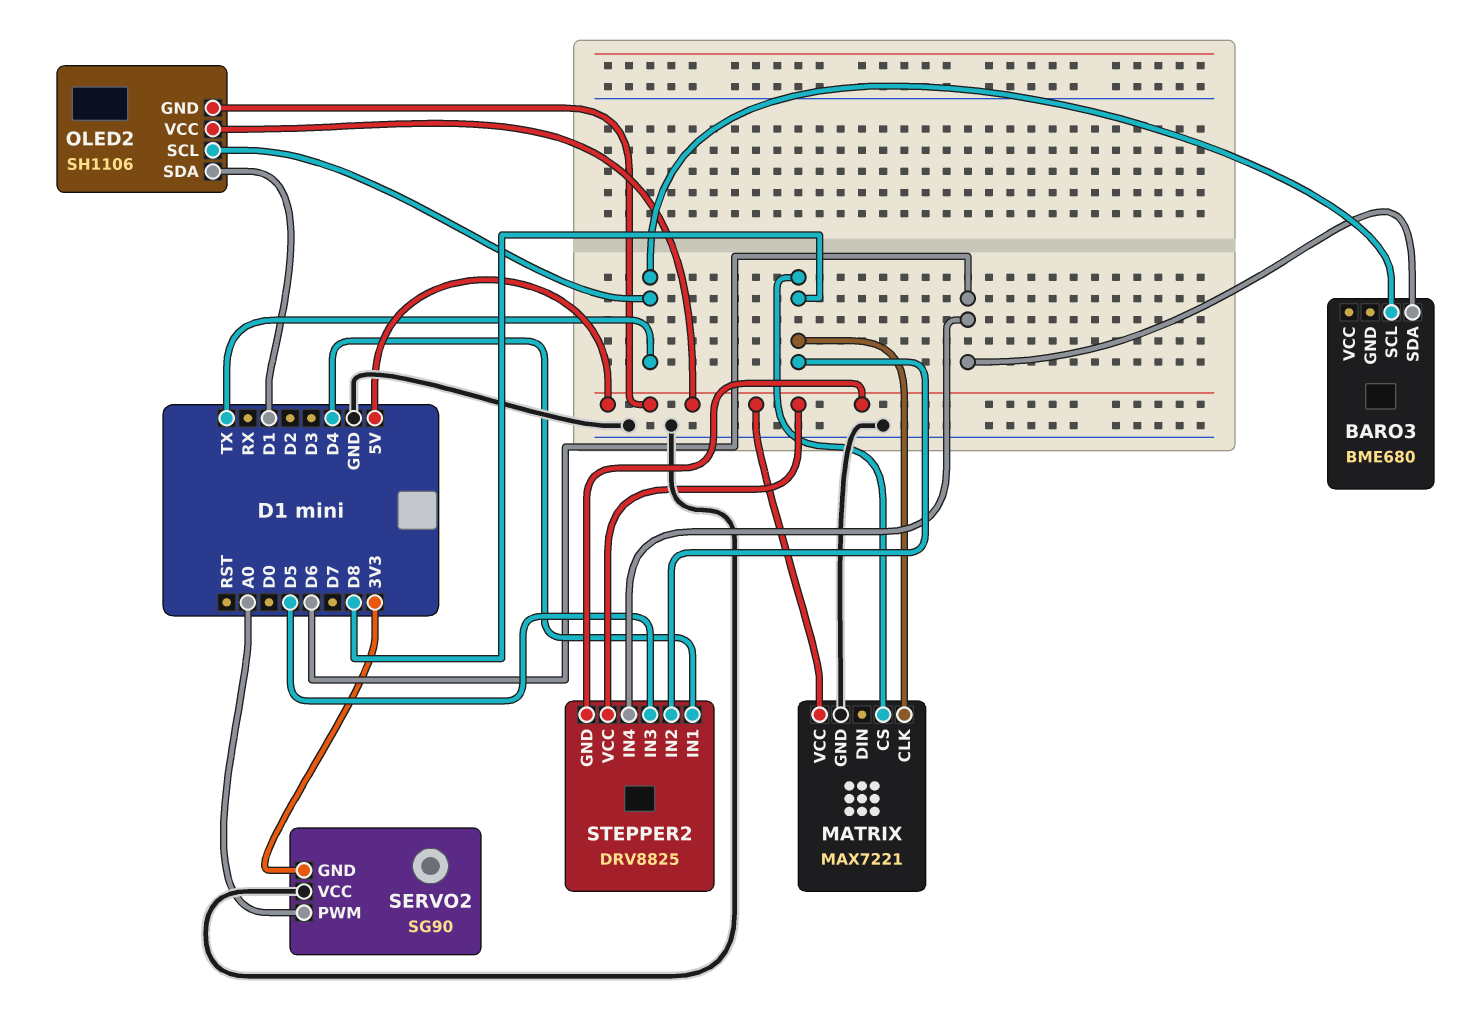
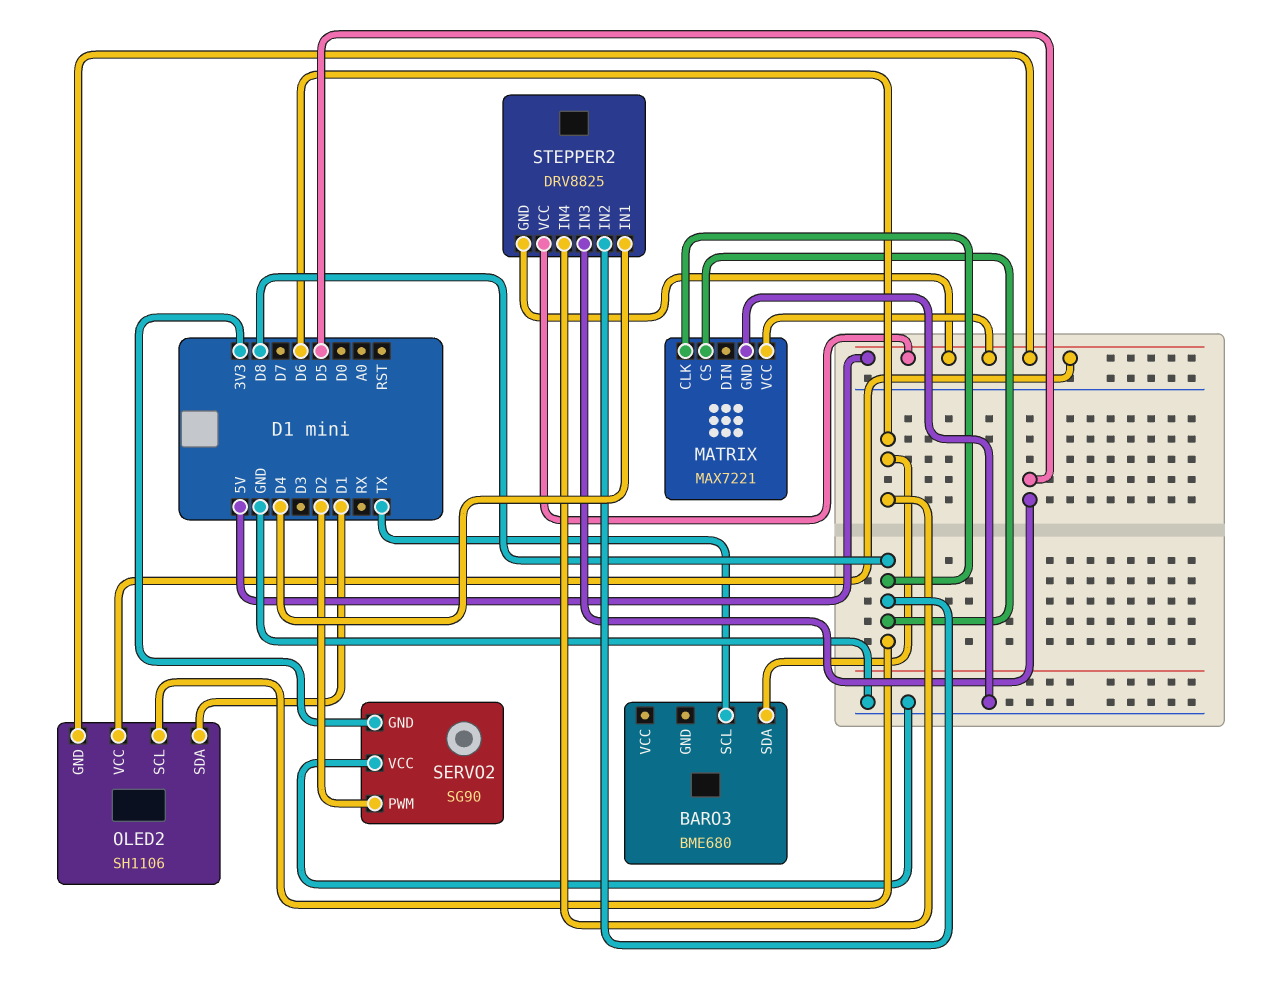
OLED2 pin SCL: TX -> D8
SERVO2 pin PWM: A0 -> D2

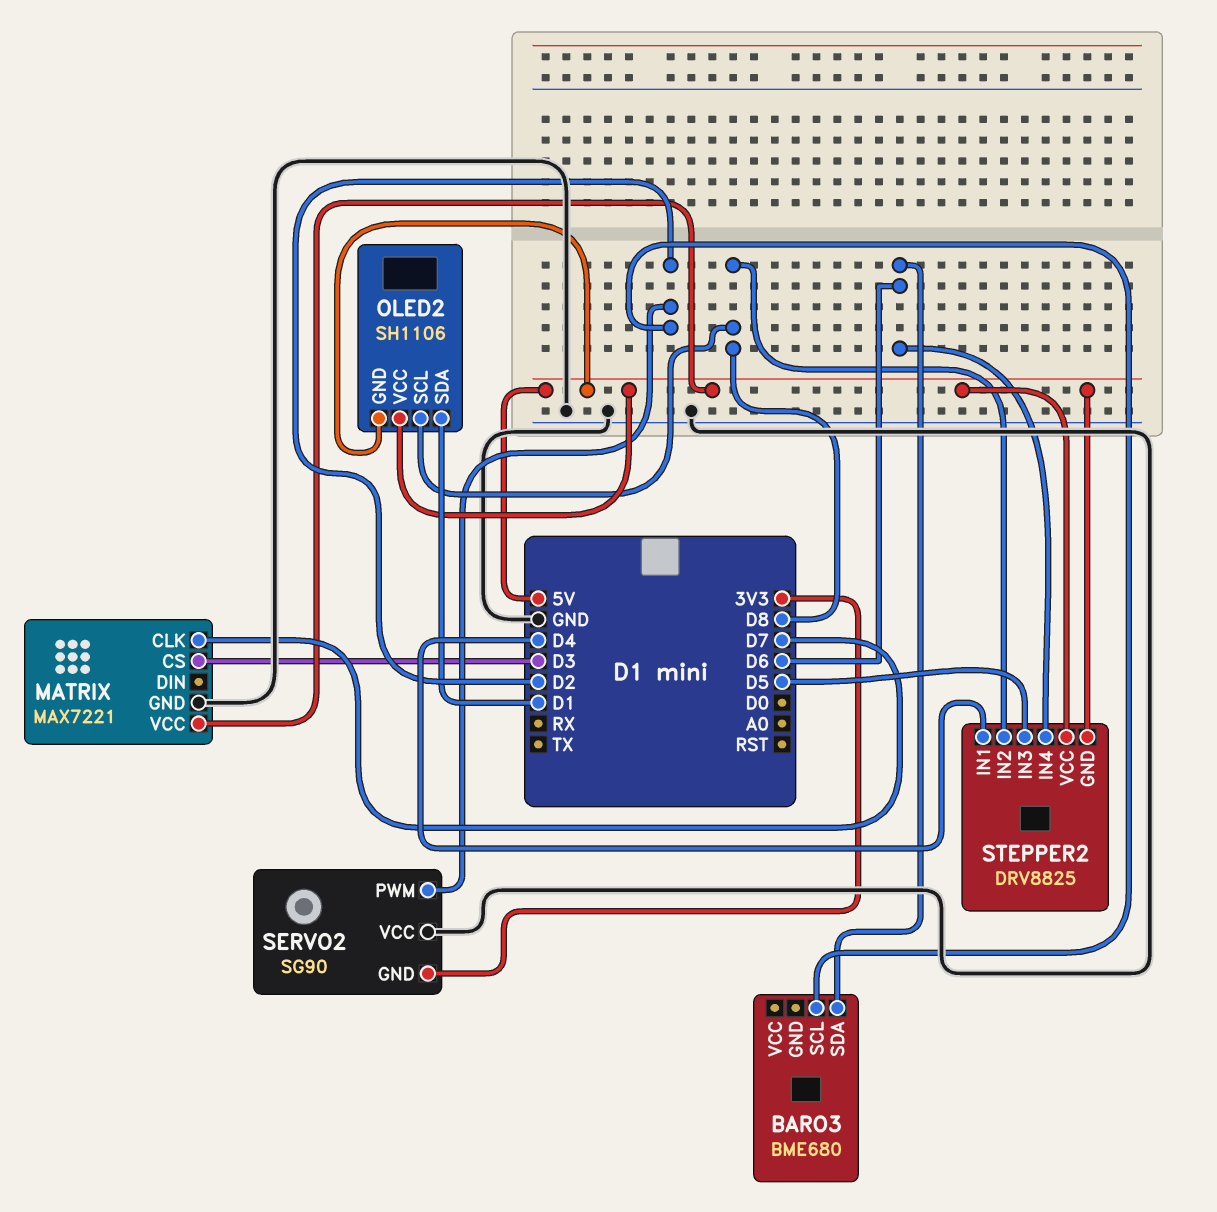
BARO3 pin SCL: TX -> D2
MATRIX pin CLK: D8 -> D7
MATRIX pin CS: D8 -> D3

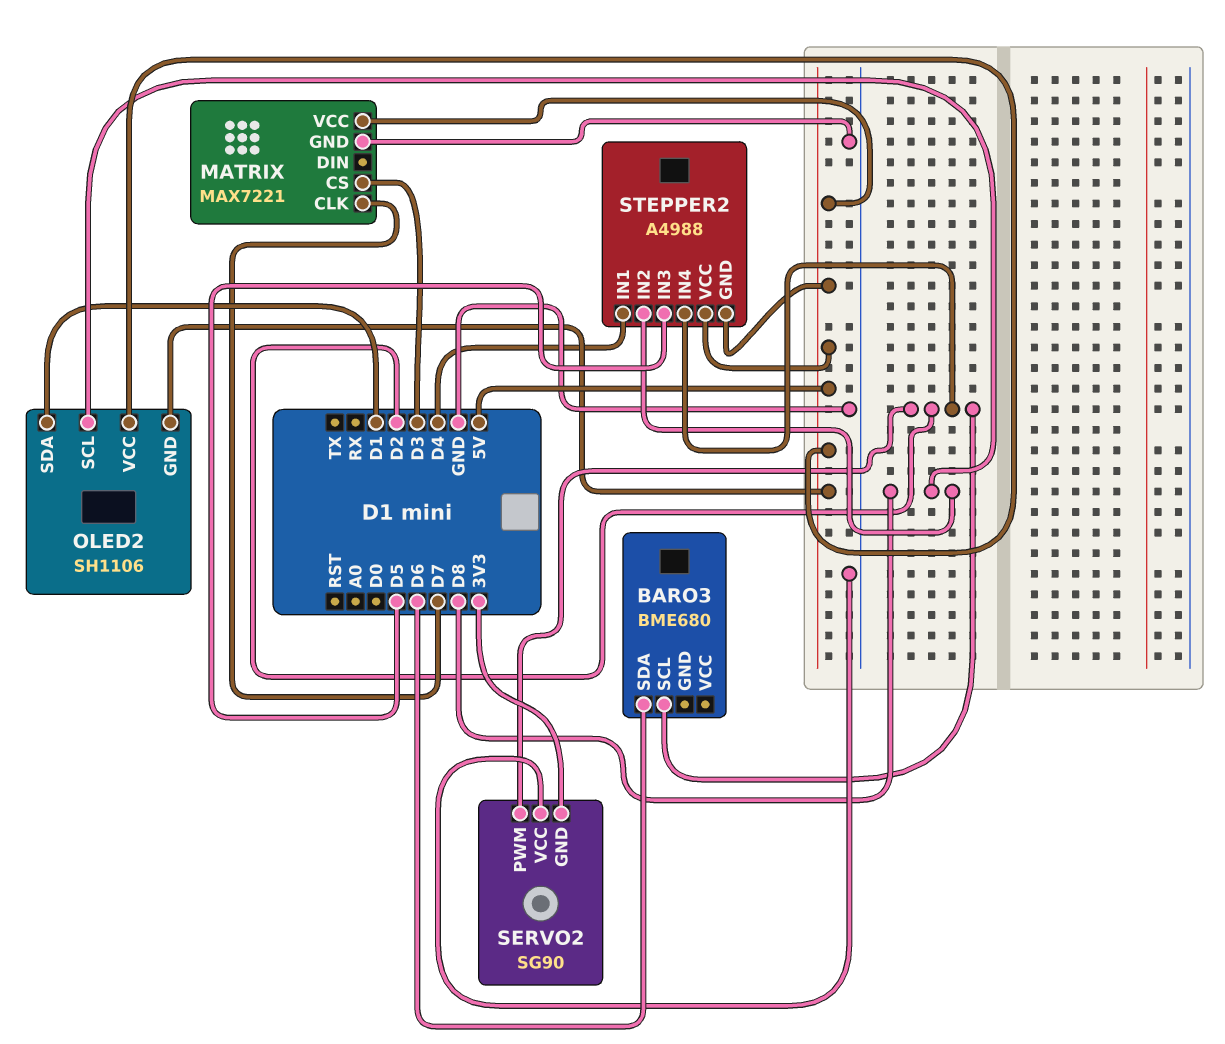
STEPPER2: DRV8825 -> A4988
STEPPER2 pin IN4: D6 -> D2

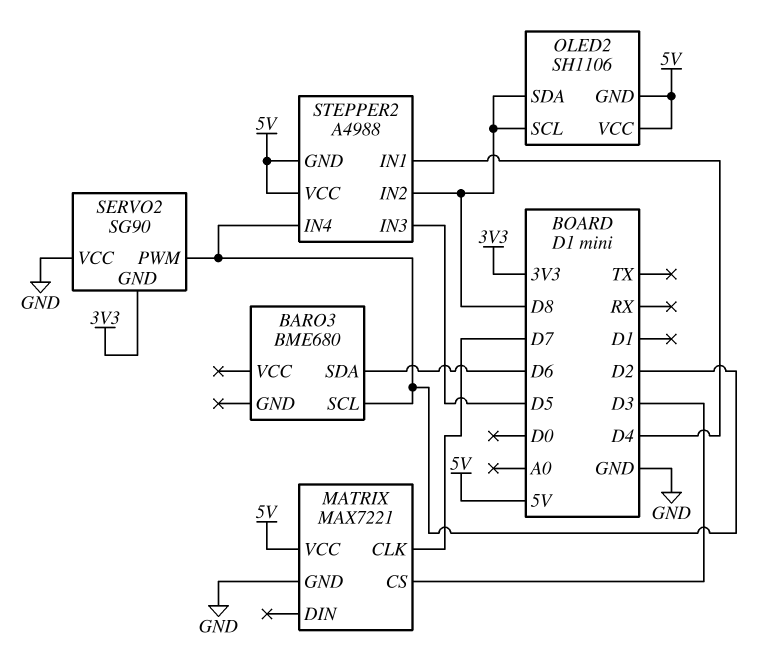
OLED2 pin SDA: D1 -> D8

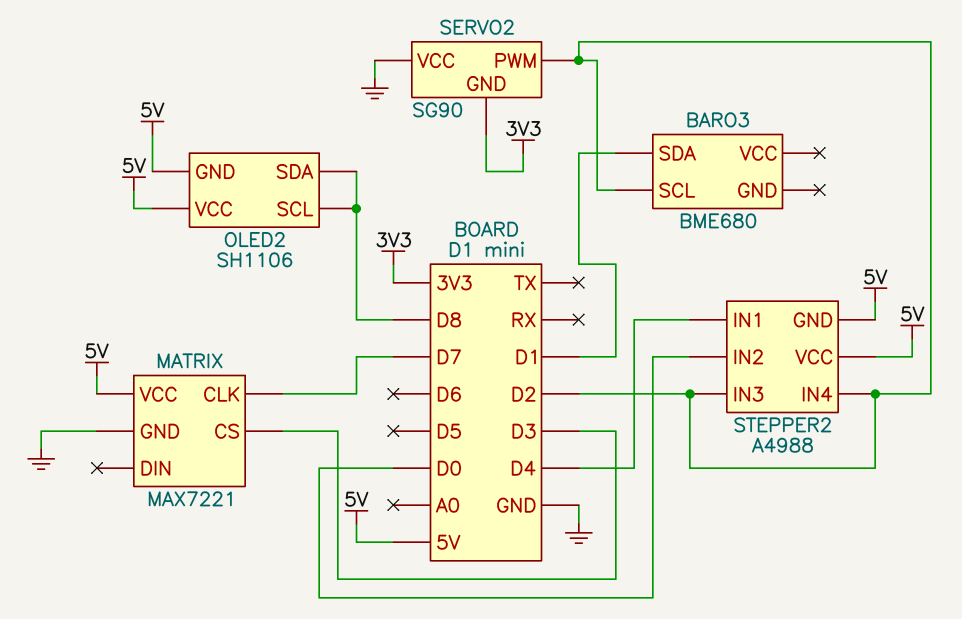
BARO3 pin SDA: D6 -> D1
STEPPER2 pin IN2: D8 -> D0
STEPPER2 pin IN3: D5 -> D2

